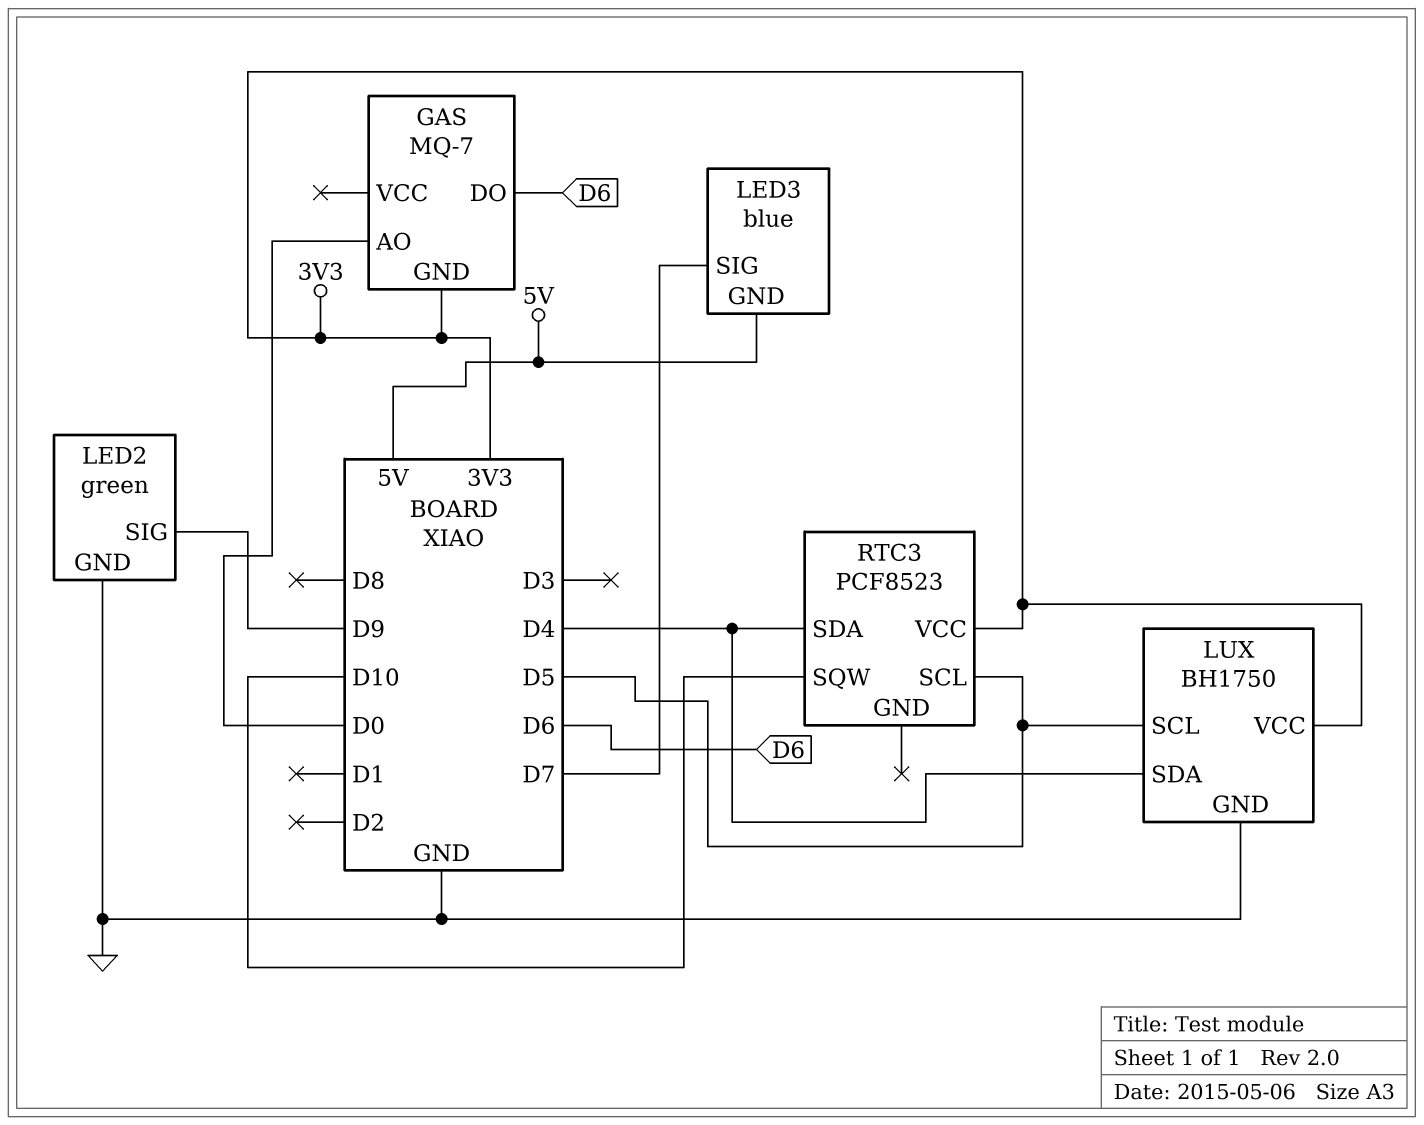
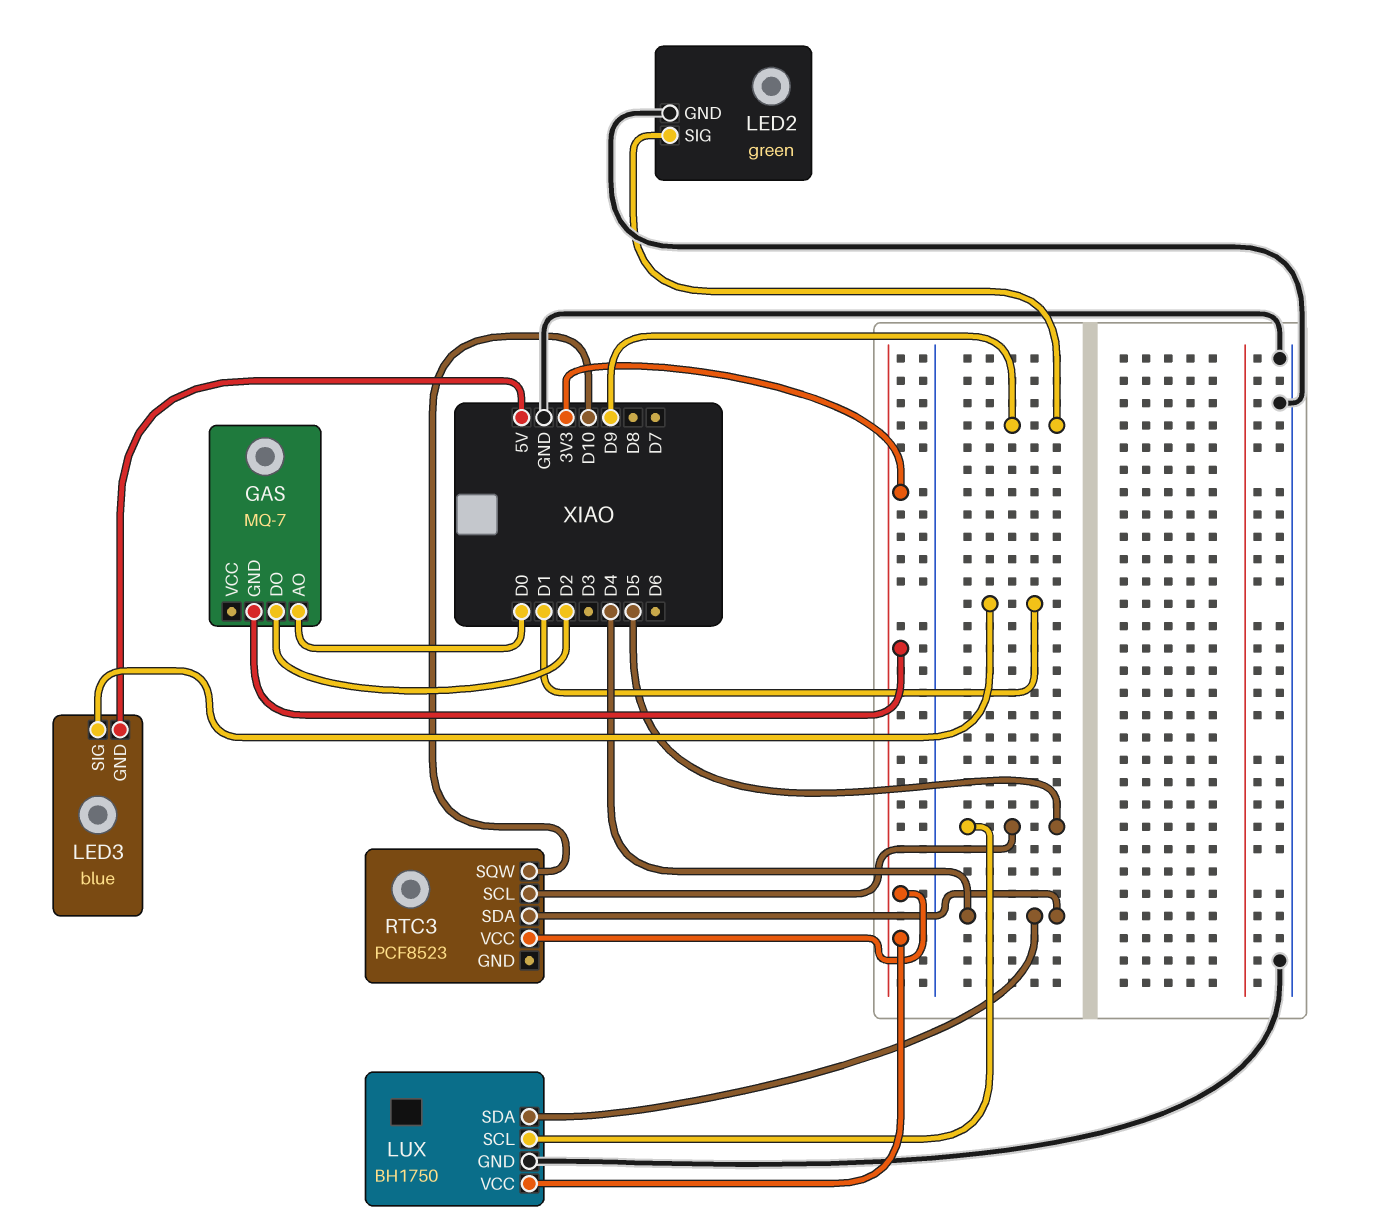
GAS pin DO: D6 -> D2
LED3 pin SIG: D7 -> D1

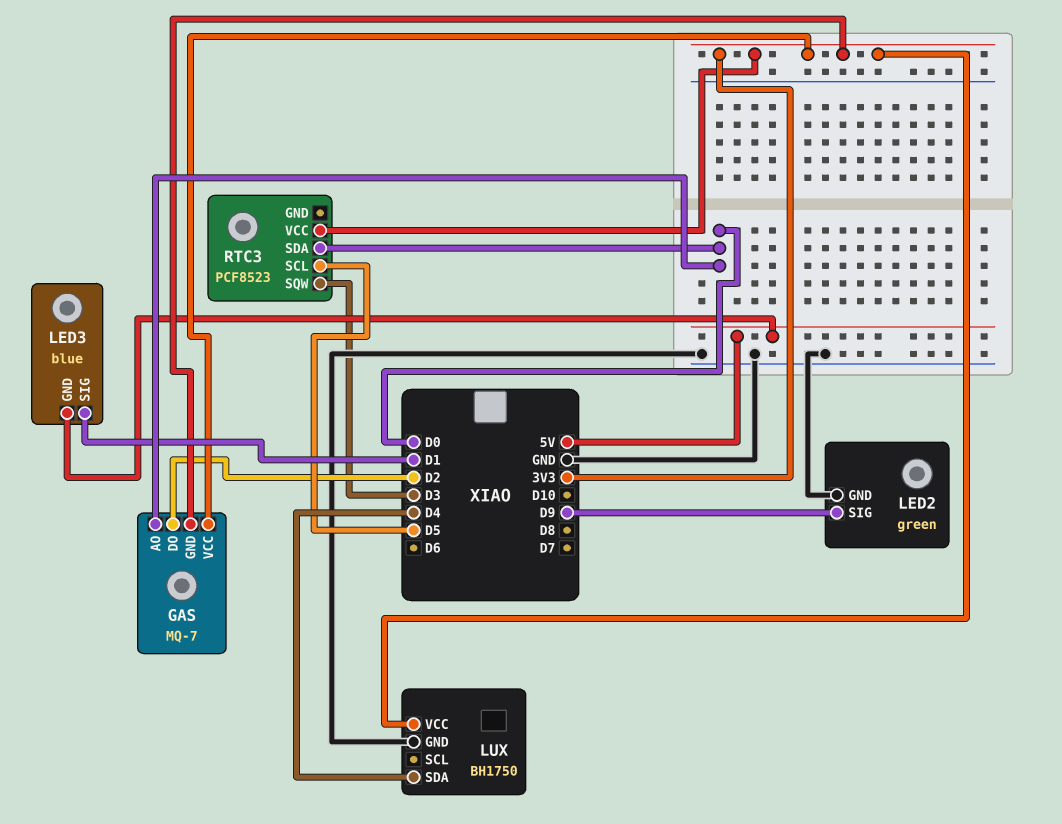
GAS pin VCC: none -> 3V3
LUX pin SCL: D5 -> none
RTC3 pin SDA: D4 -> D0
RTC3 pin SQW: D10 -> D3

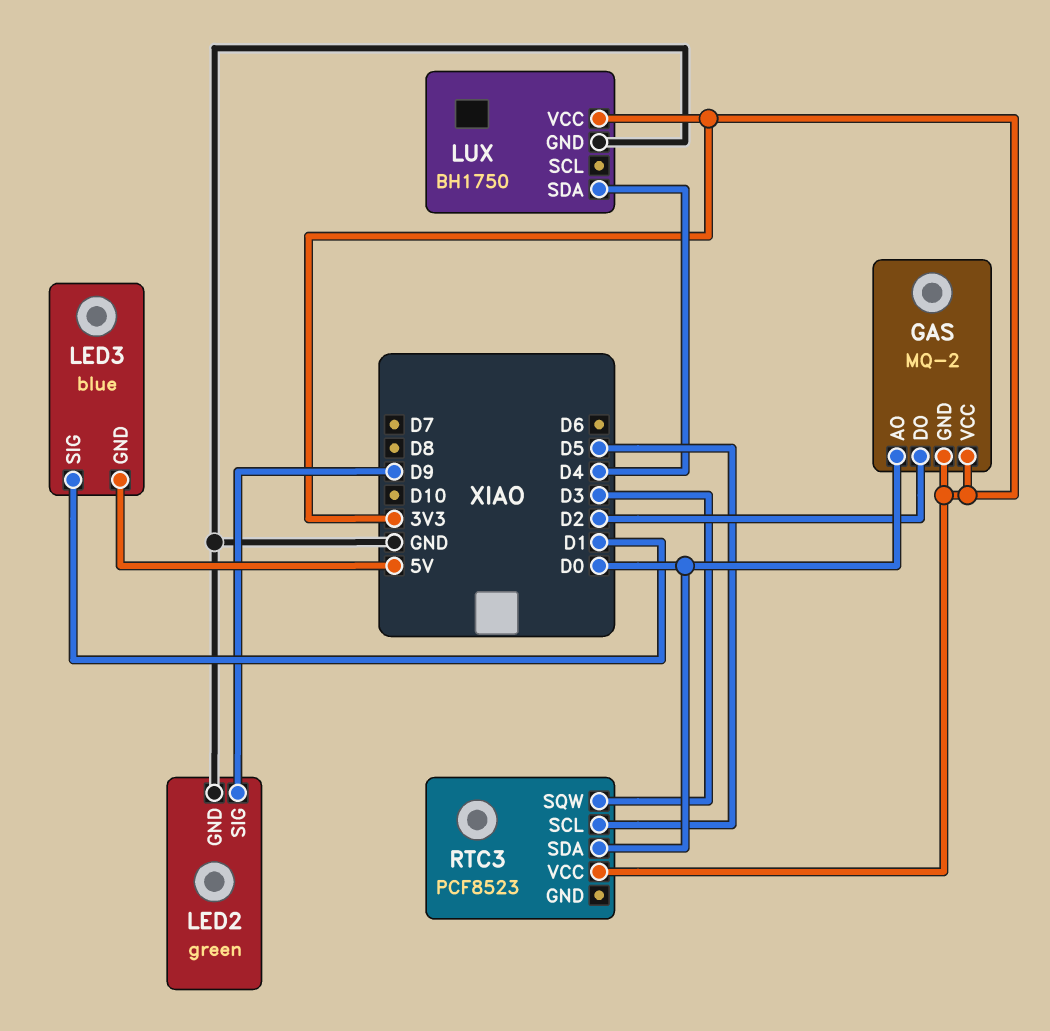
GAS: MQ-7 -> MQ-2

